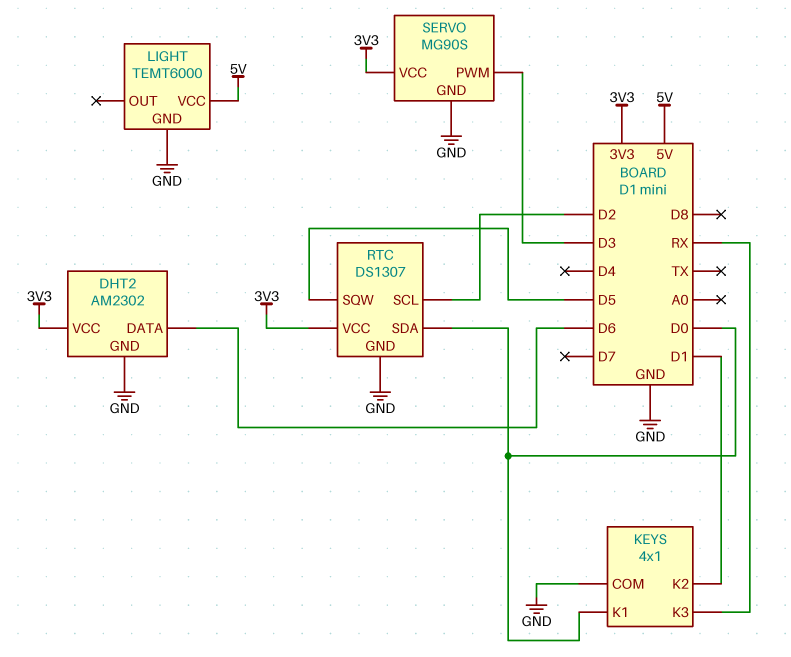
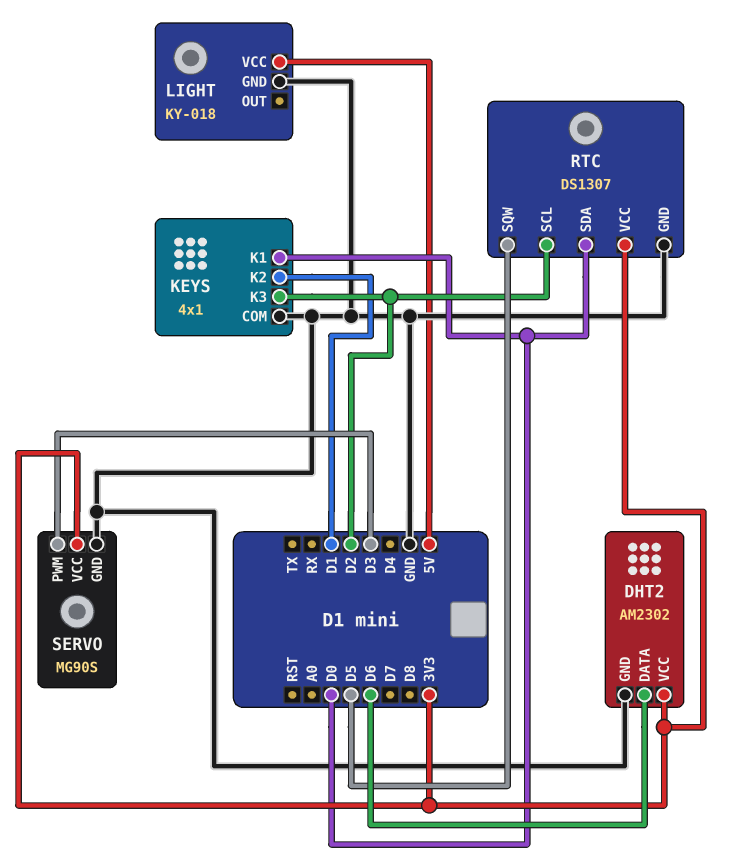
KEYS pin K3: RX -> D2
LIGHT: TEMT6000 -> KY-018

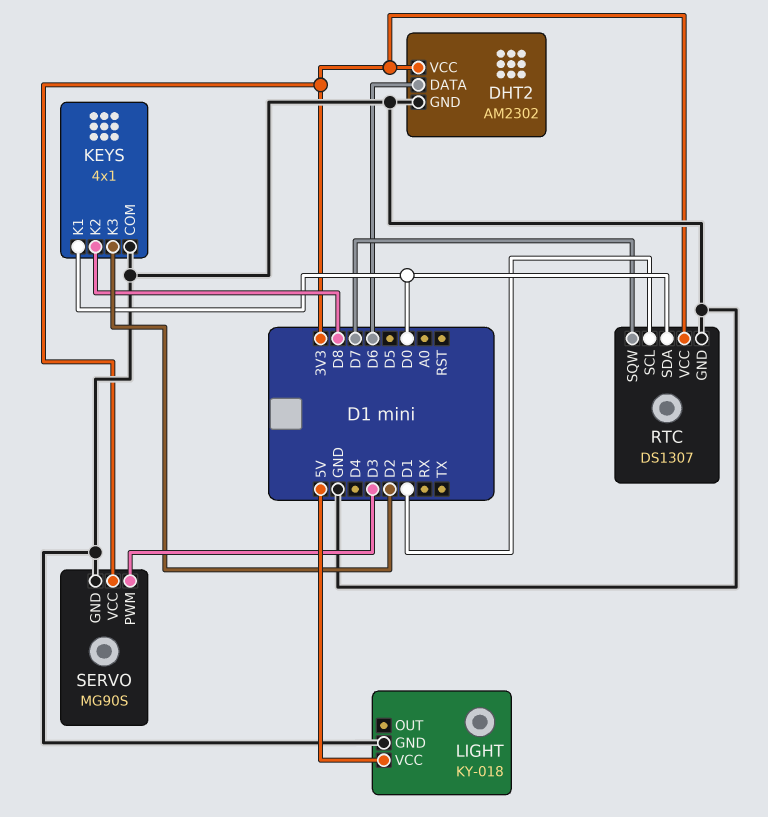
KEYS pin K2: D1 -> D8
RTC pin SCL: D2 -> D1
RTC pin SQW: D5 -> D7

